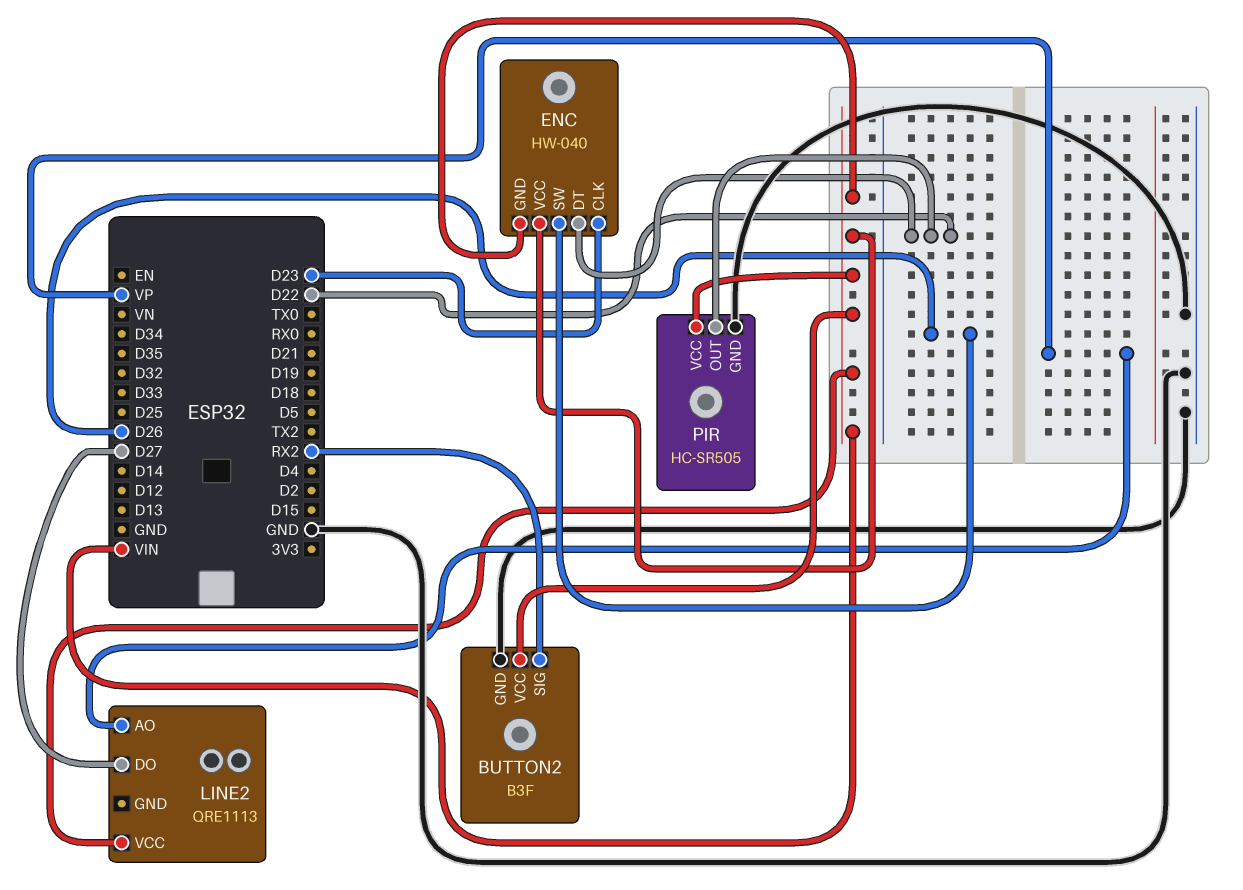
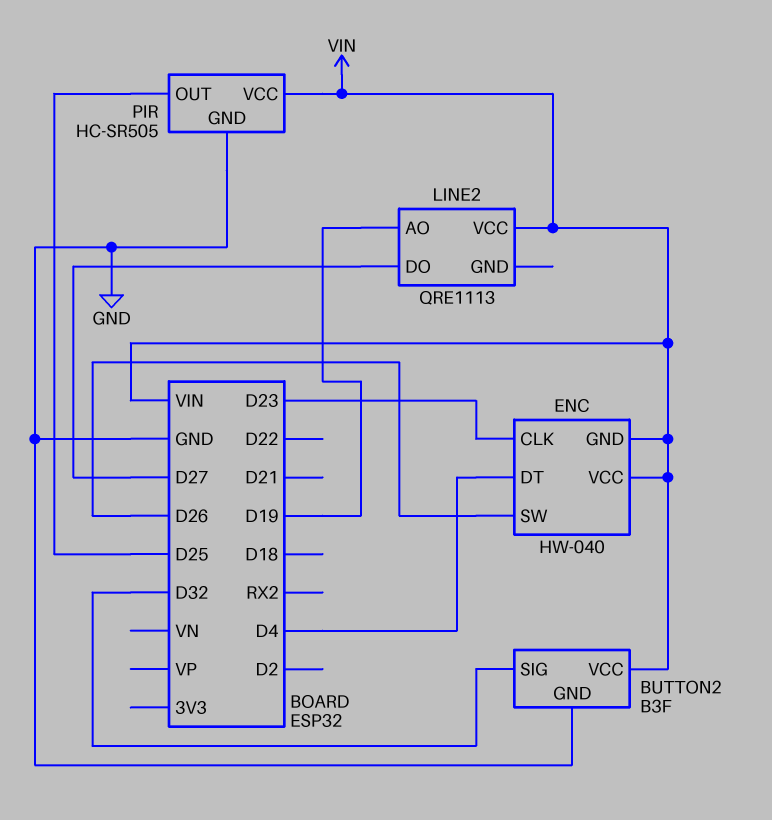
BUTTON2 pin SIG: RX2 -> D32
ENC pin DT: D22 -> D4
LINE2 pin AO: VP -> D19
PIR pin OUT: D22 -> D25

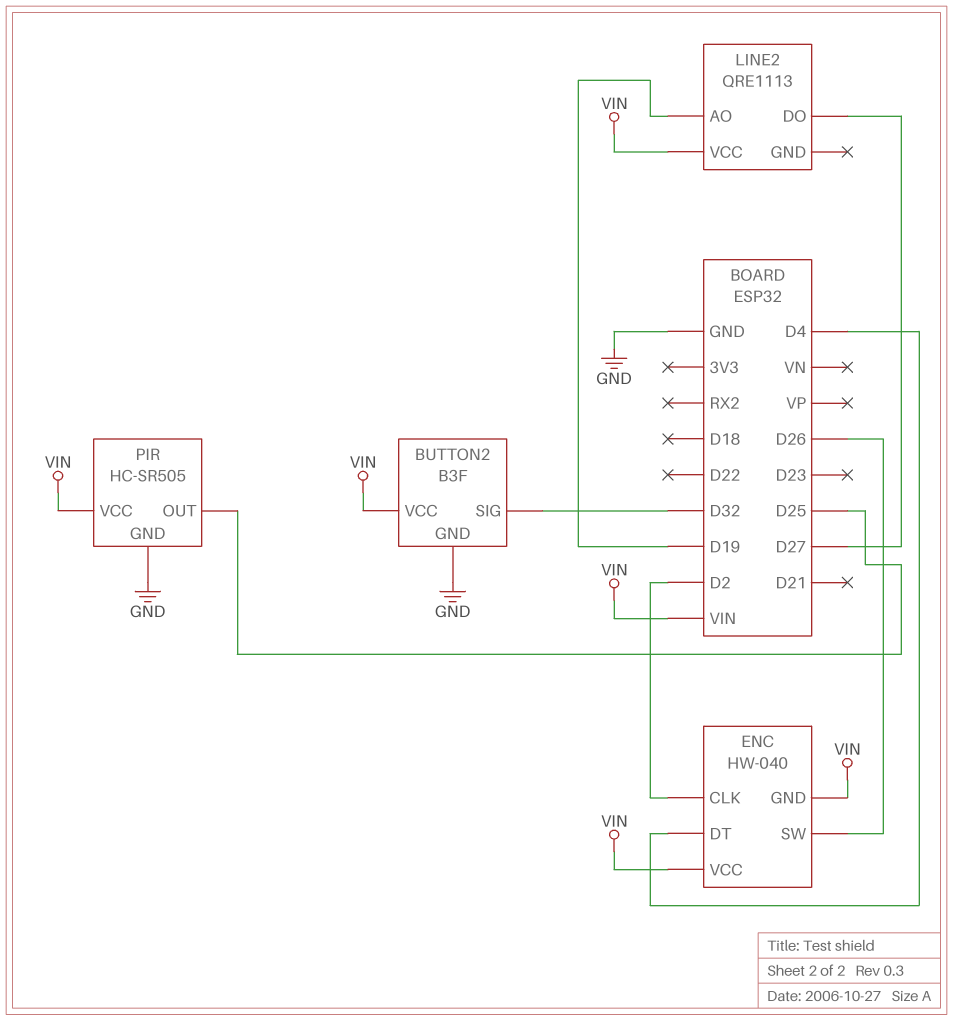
ENC pin CLK: D23 -> D2

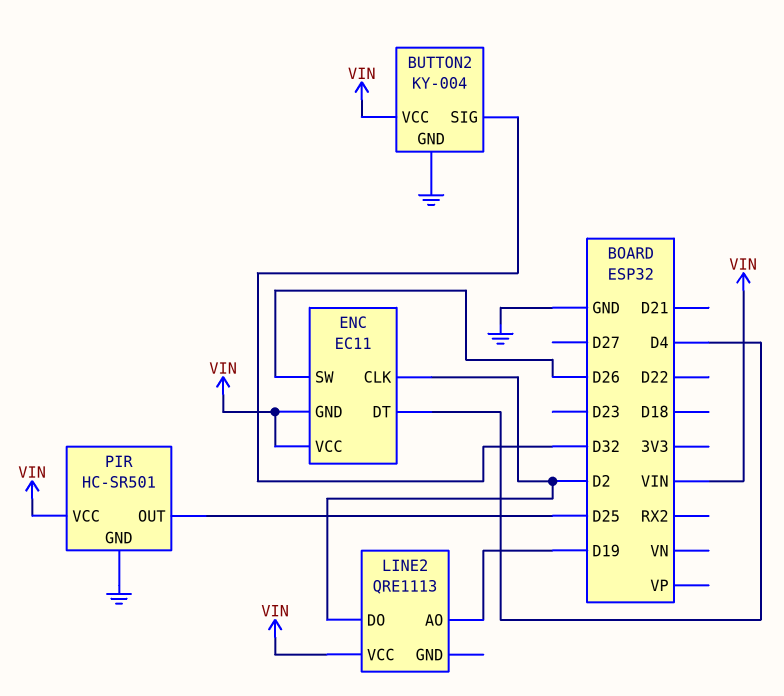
BUTTON2: B3F -> KY-004
ENC: HW-040 -> EC11
LINE2 pin DO: D27 -> D2
PIR: HC-SR505 -> HC-SR501

